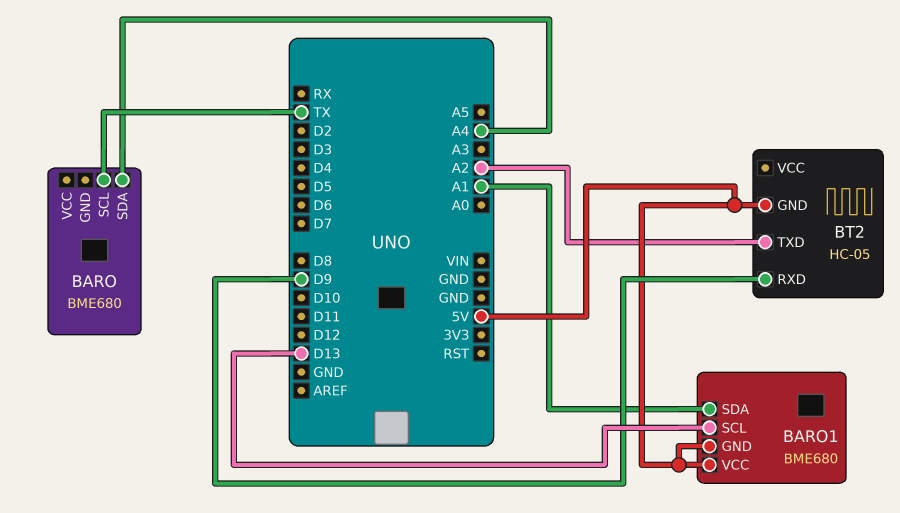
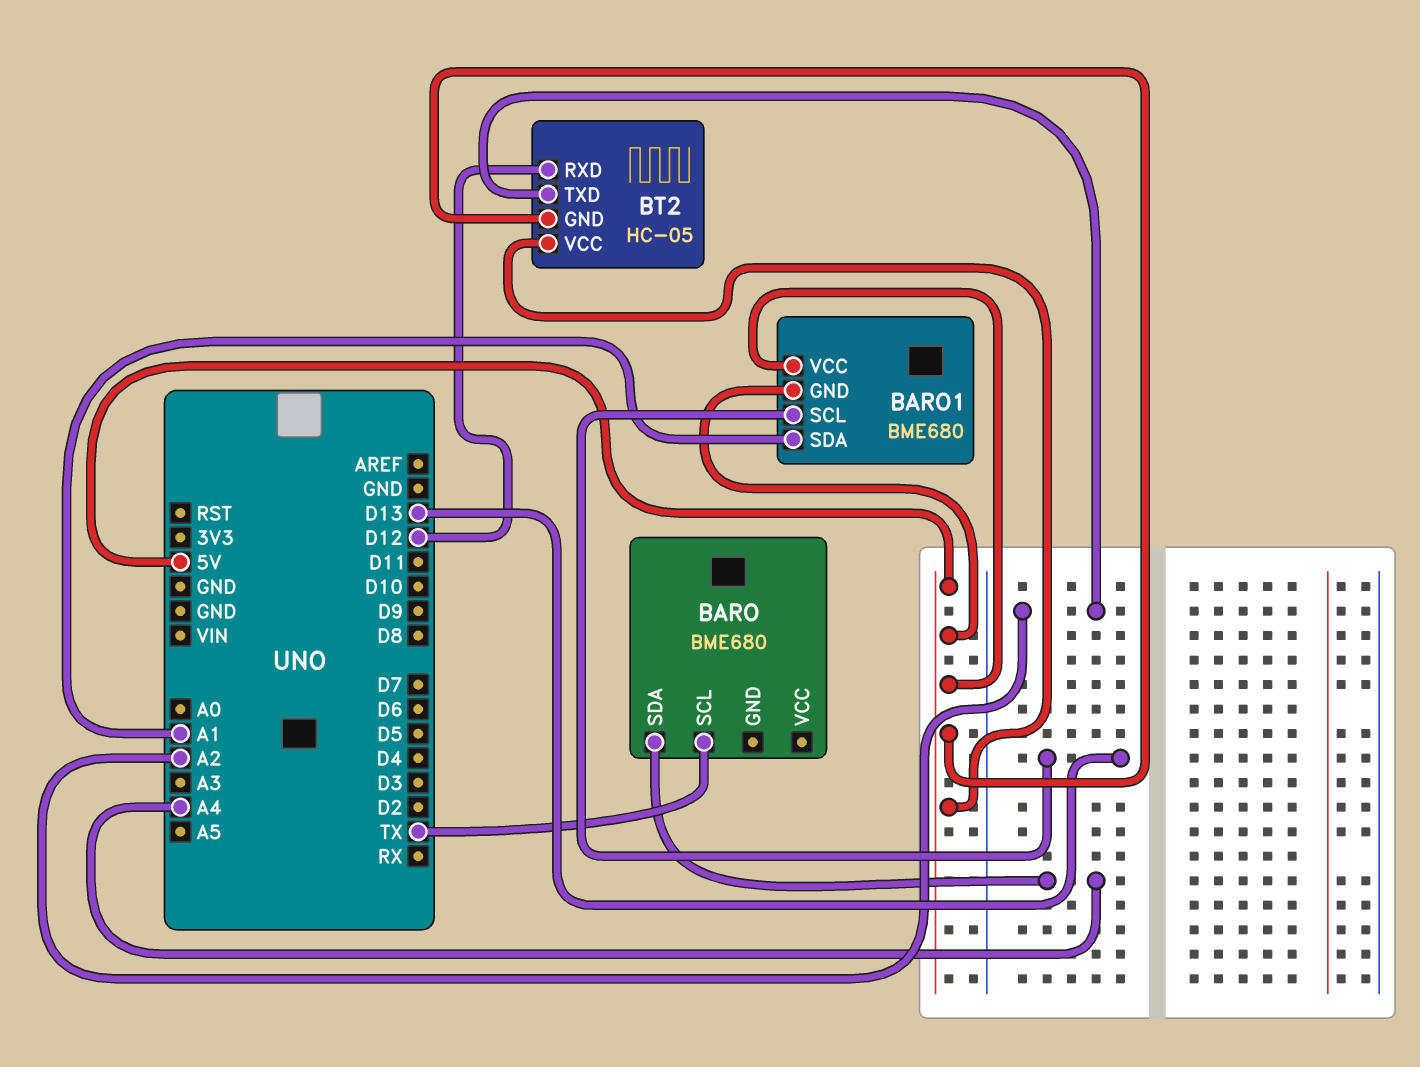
BT2 pin RXD: D9 -> D12
BT2 pin VCC: none -> 5V

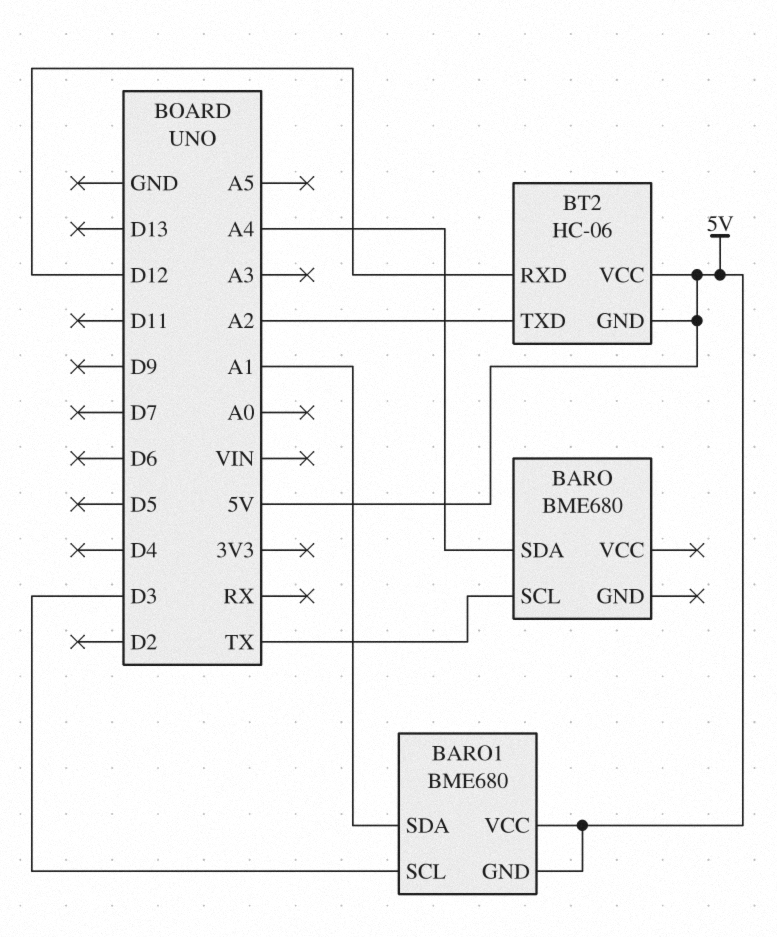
BARO1 pin SCL: D13 -> D3
BT2: HC-05 -> HC-06

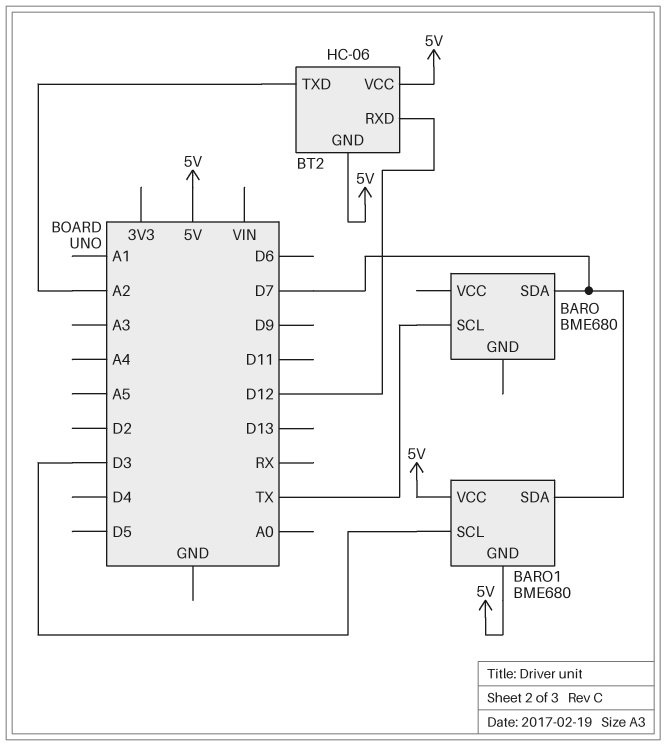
BARO pin SDA: A4 -> D7
BARO1 pin SDA: A1 -> D7

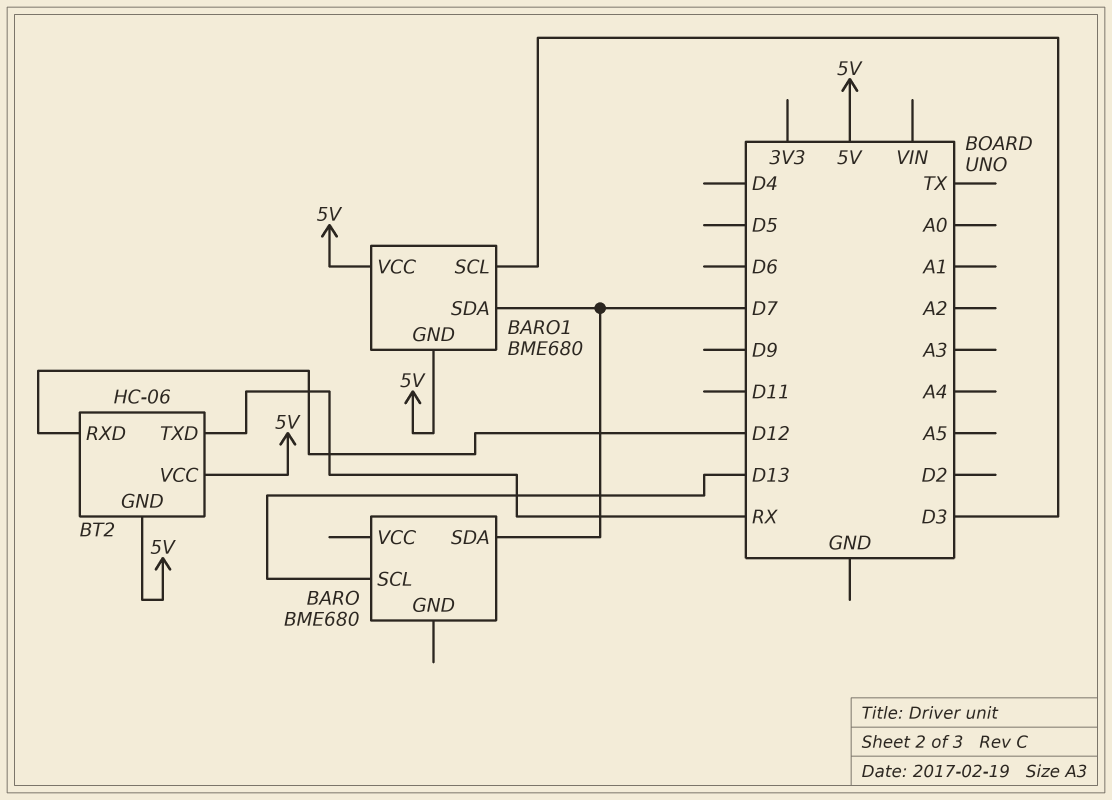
BARO pin SCL: TX -> D13
BT2 pin TXD: A2 -> RX

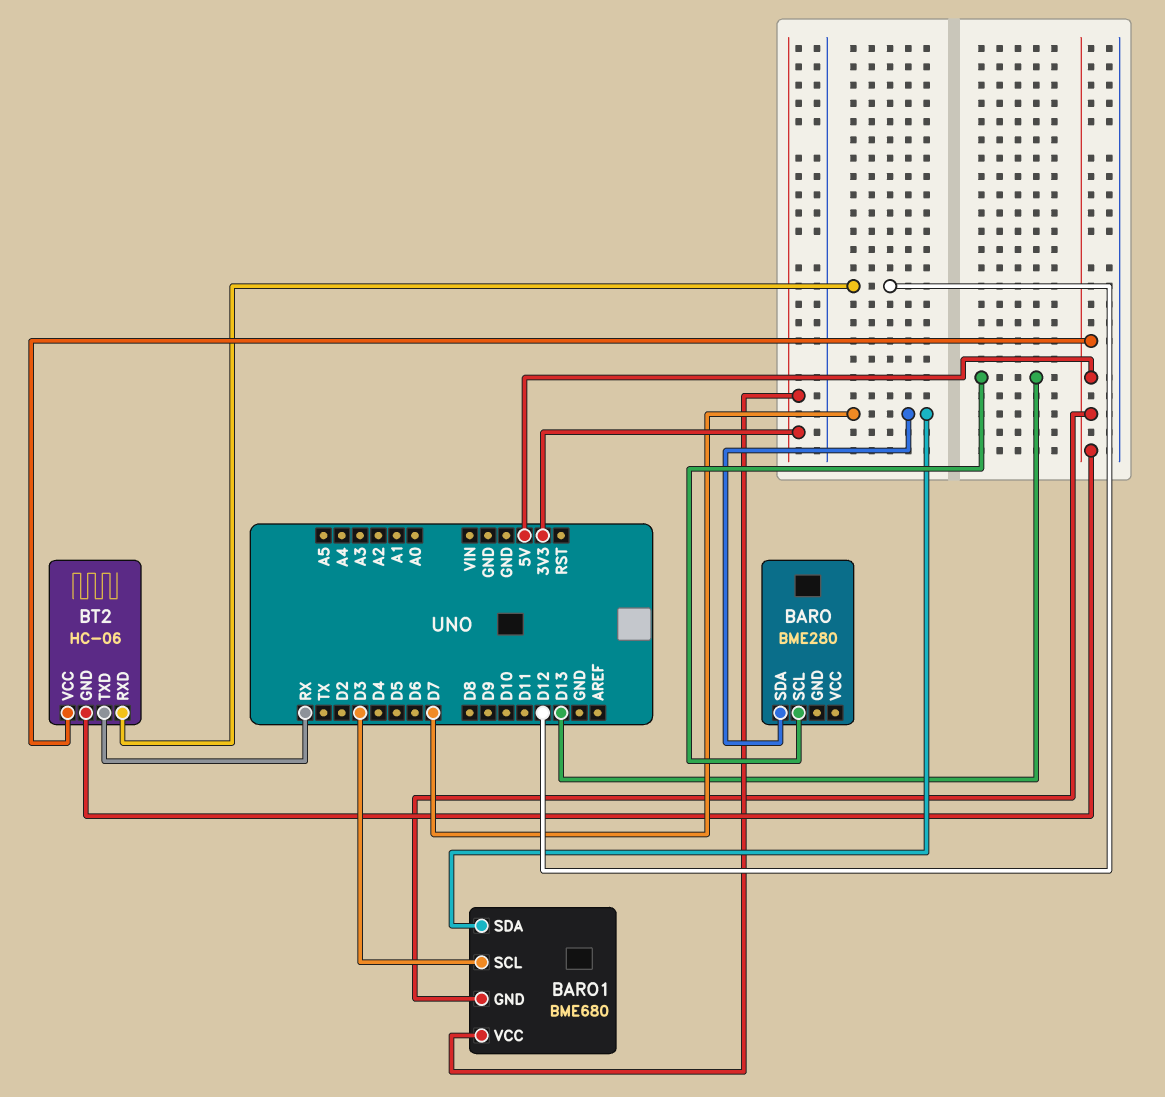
BARO: BME680 -> BME280
BARO1 pin VCC: 5V -> 3V3

